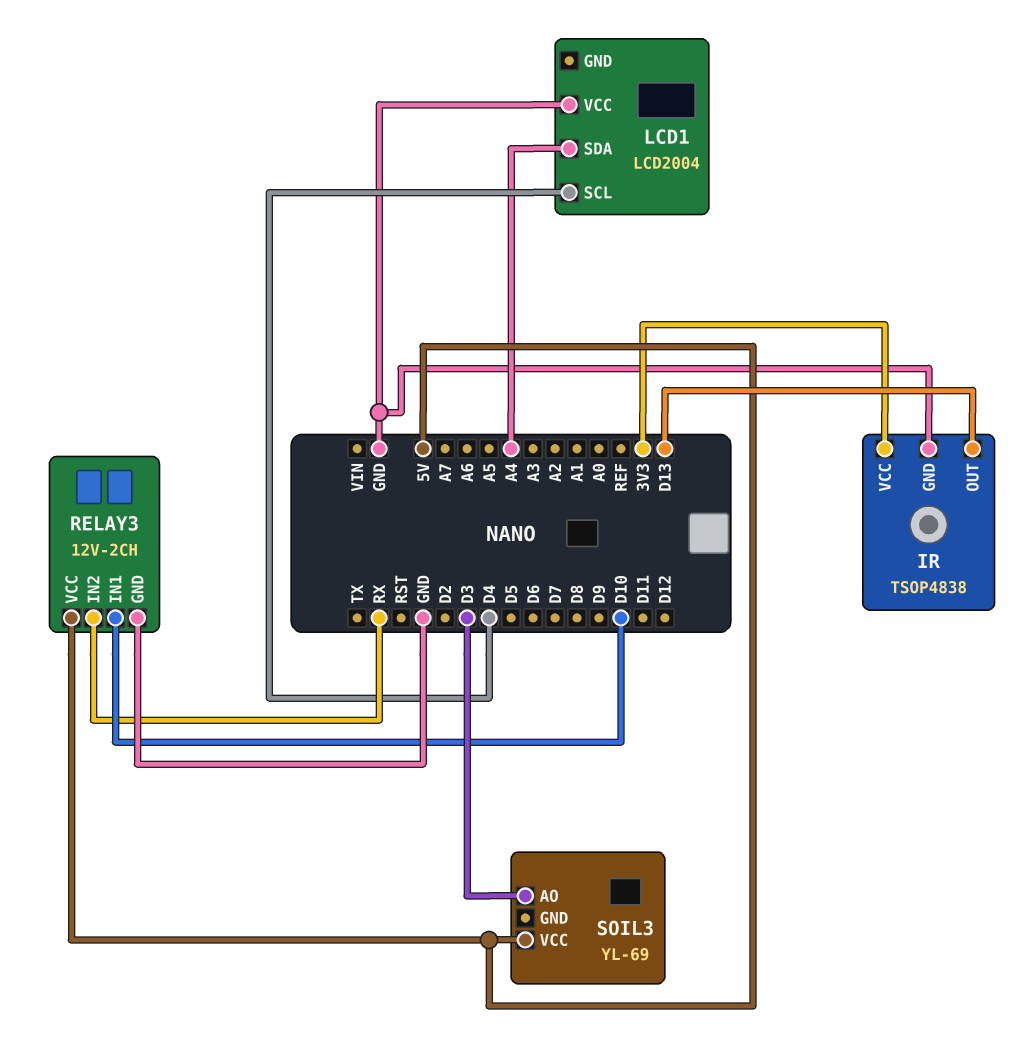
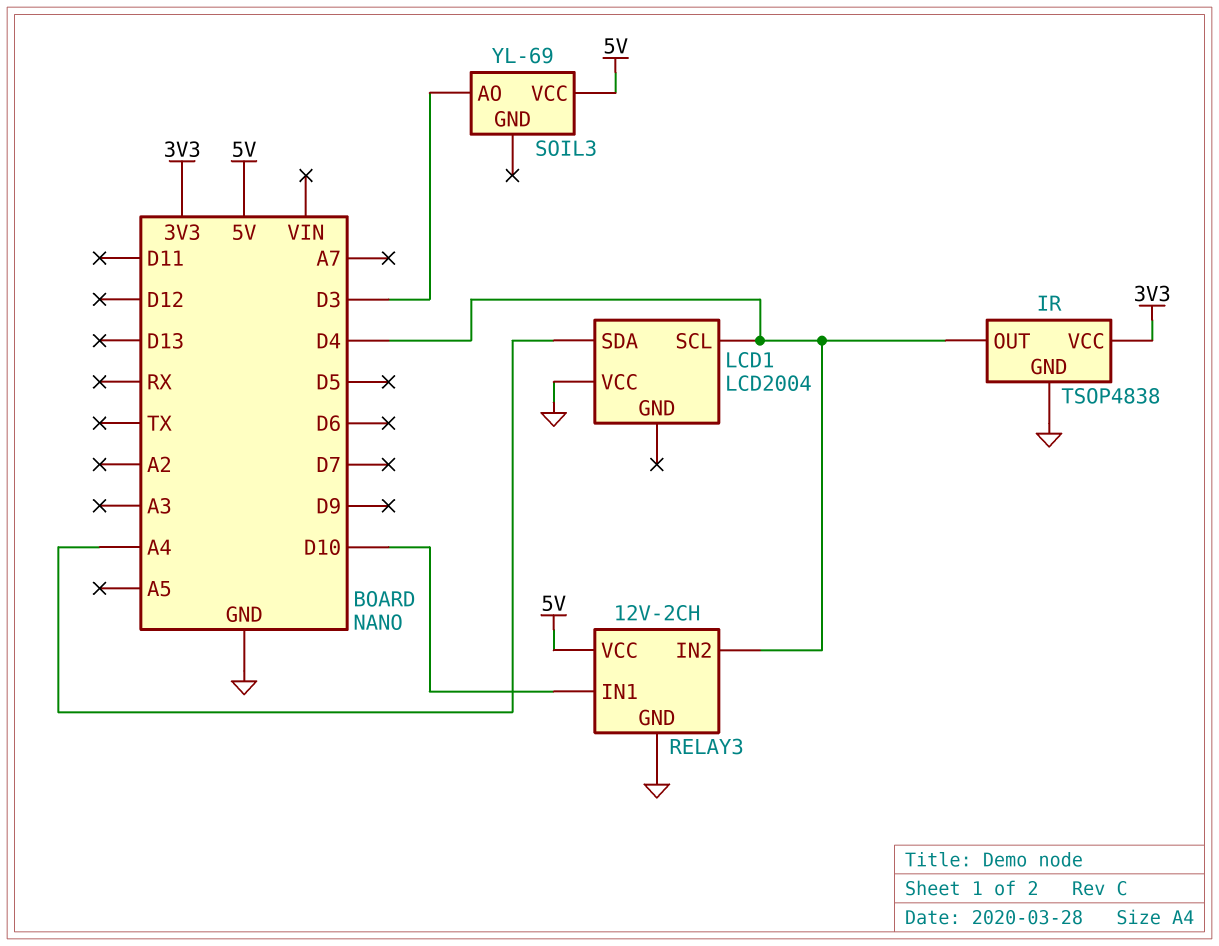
IR pin OUT: D13 -> D4
RELAY3 pin IN2: RX -> D4

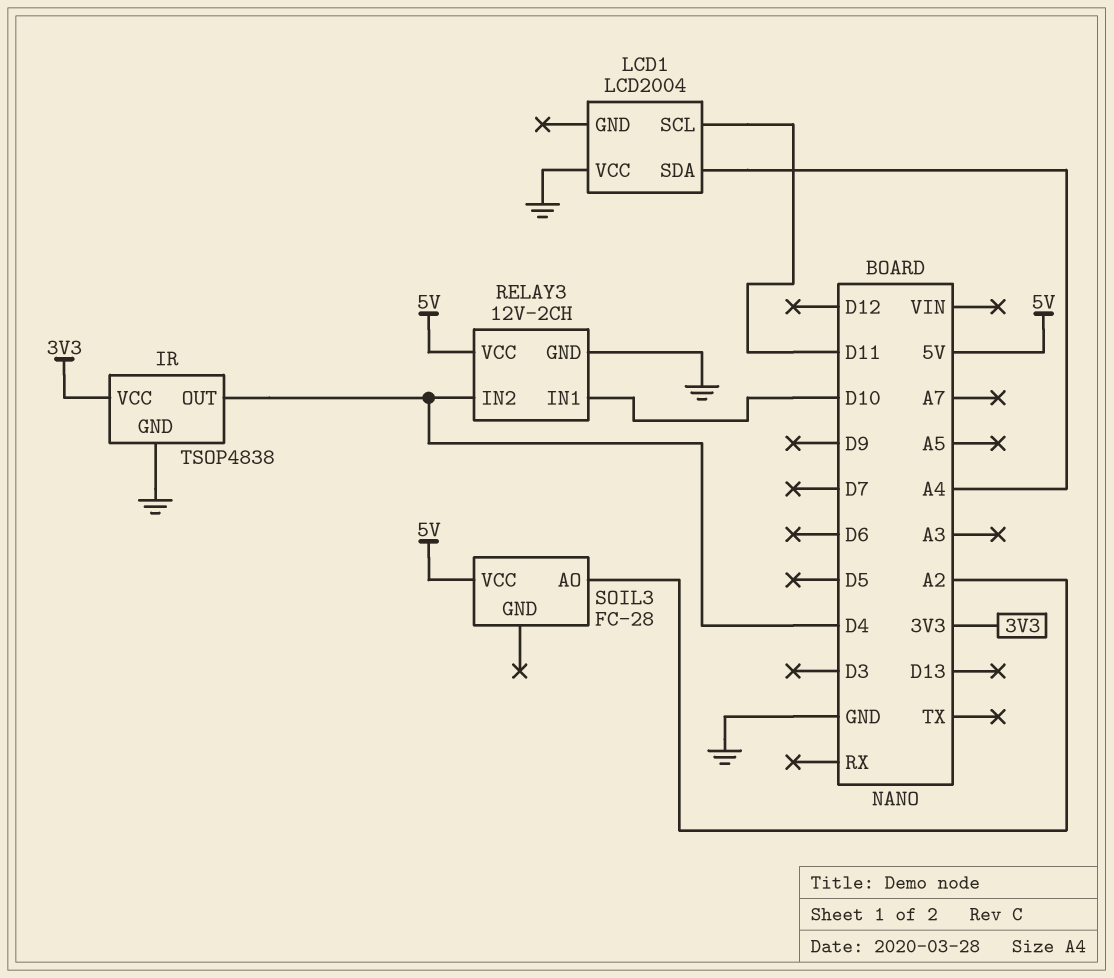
LCD1 pin SCL: D4 -> D11
SOIL3: YL-69 -> FC-28
SOIL3 pin AO: D3 -> A2

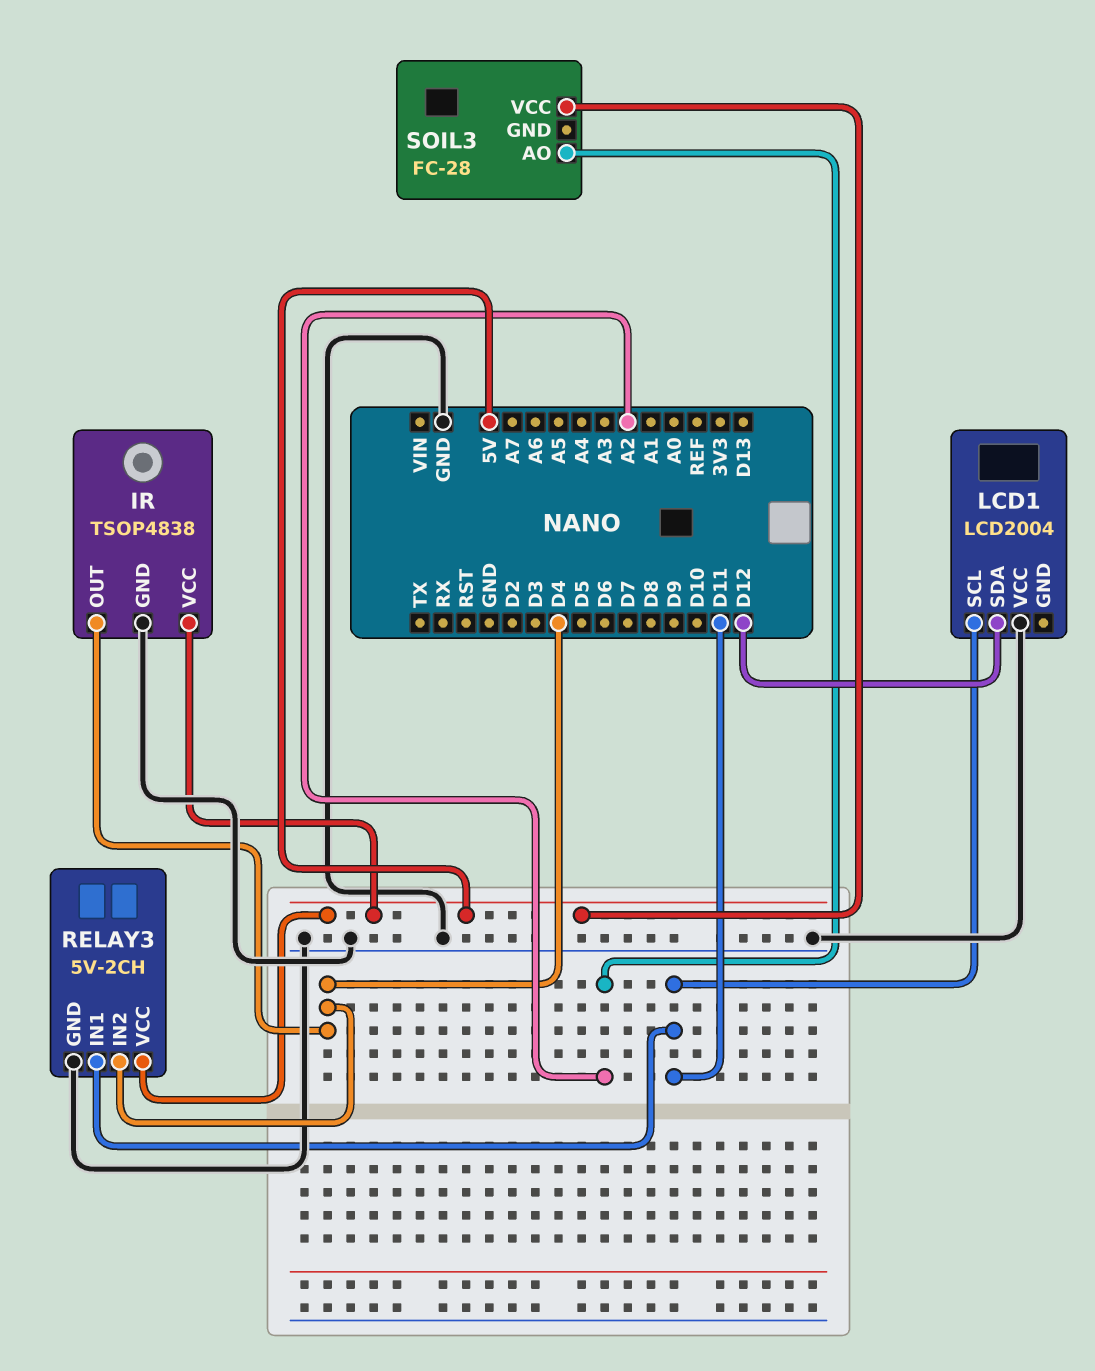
IR pin VCC: 3V3 -> 5V
LCD1 pin SDA: A4 -> D12
RELAY3: 12V-2CH -> 5V-2CH
RELAY3 pin IN1: D10 -> D11

